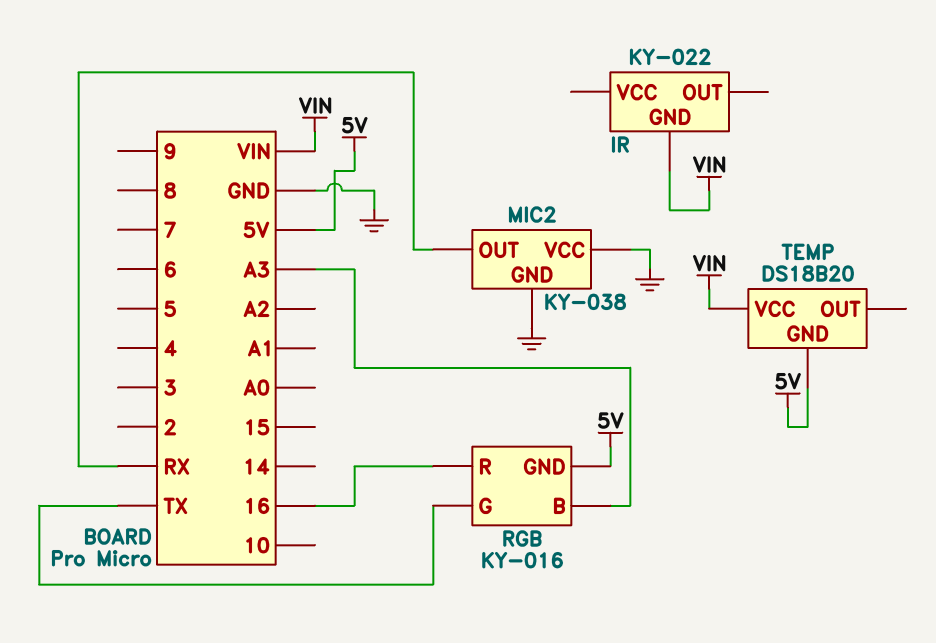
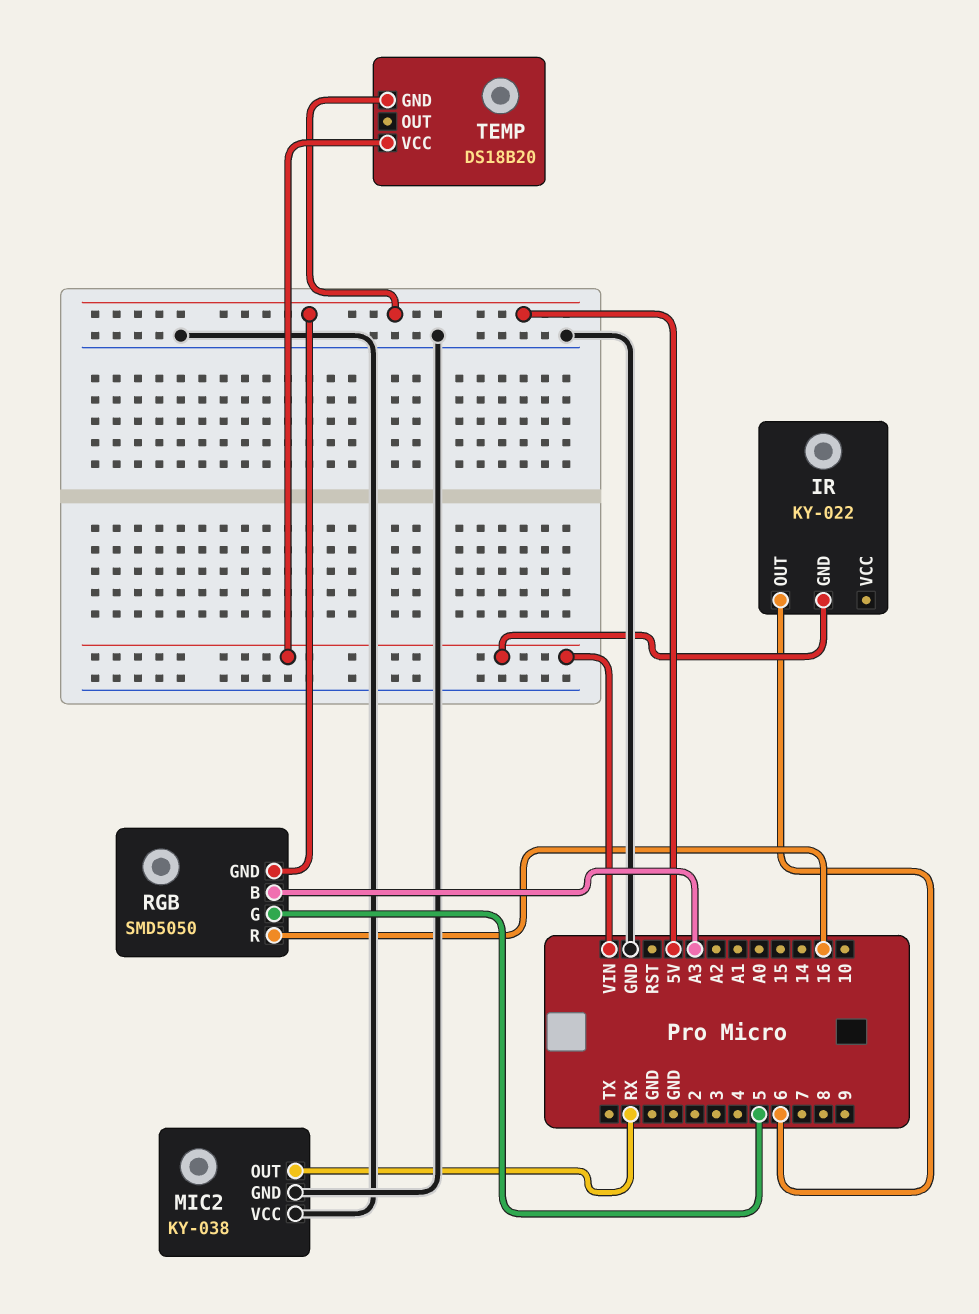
IR pin OUT: none -> 6
RGB: KY-016 -> SMD5050
RGB pin G: TX -> 5

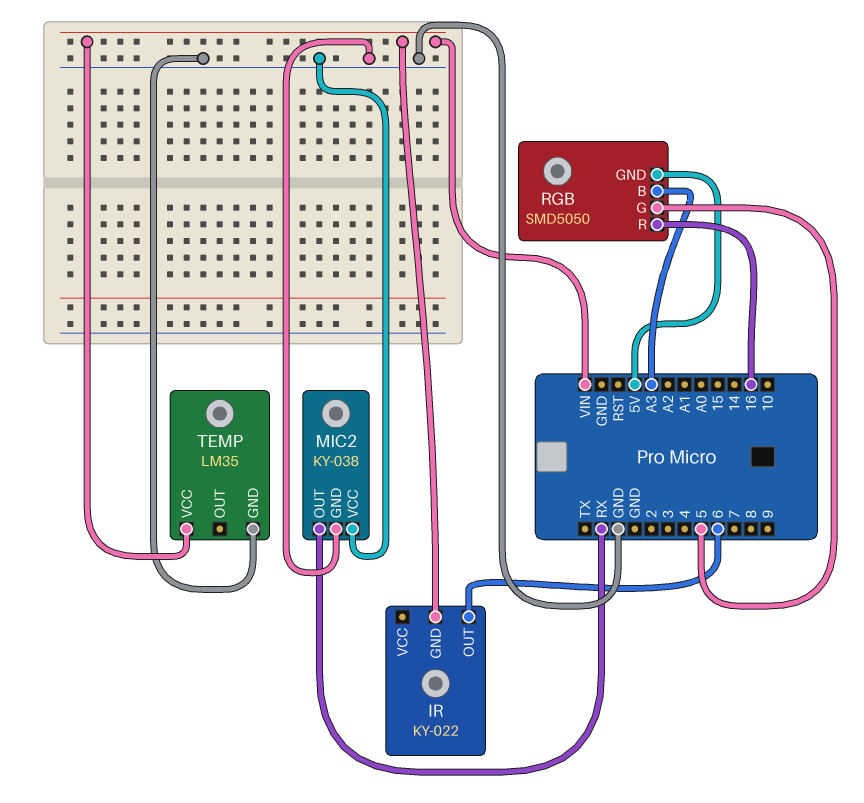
TEMP: DS18B20 -> LM35
TEMP pin GND: 5V -> GND

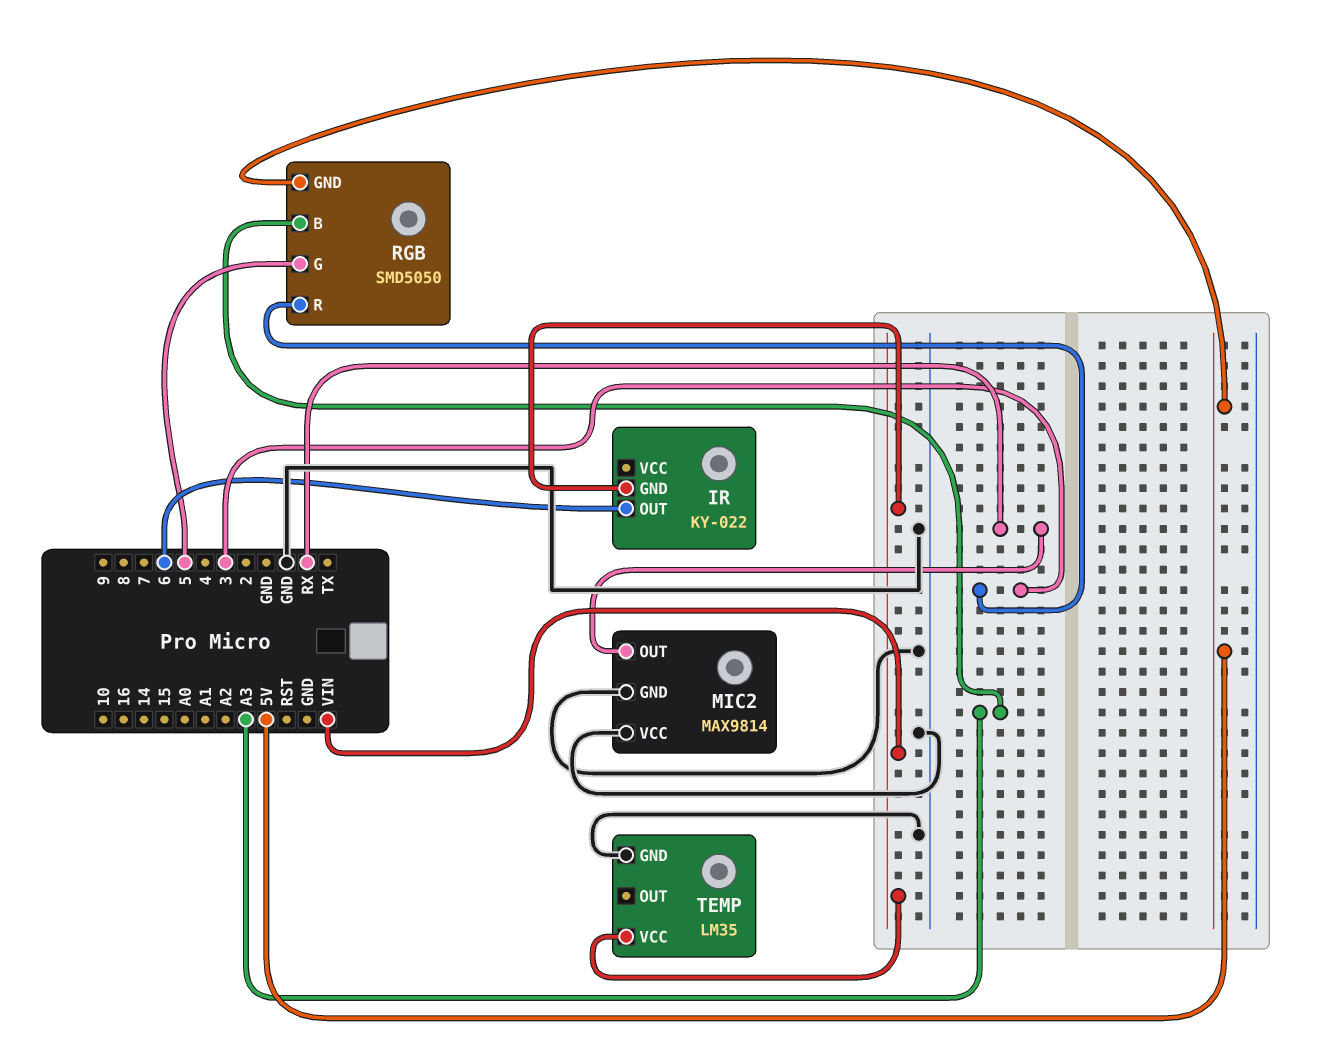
MIC2: KY-038 -> MAX9814
RGB pin R: 16 -> 3

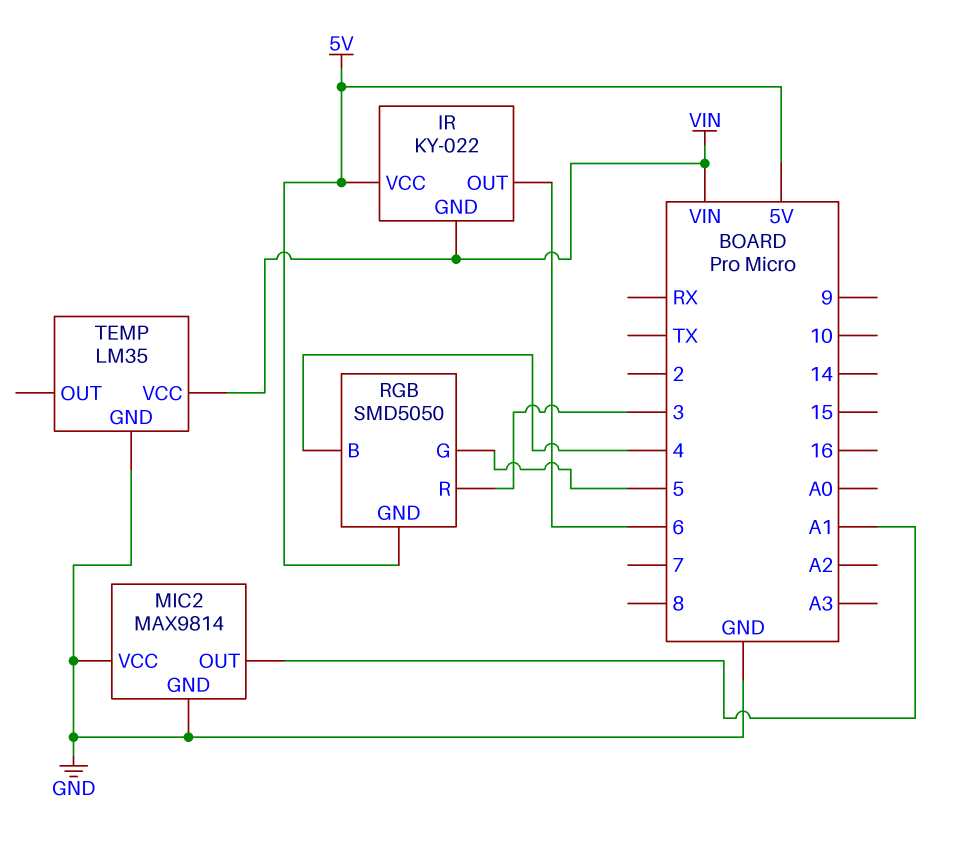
IR pin VCC: none -> 5V
MIC2 pin OUT: RX -> A1
RGB pin B: A3 -> 4

